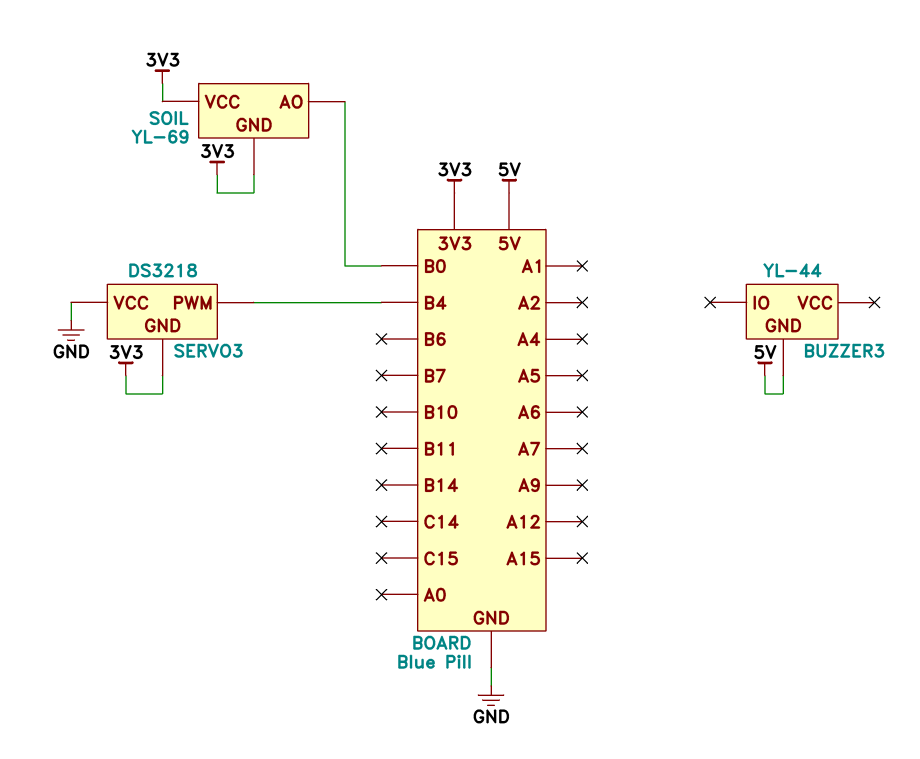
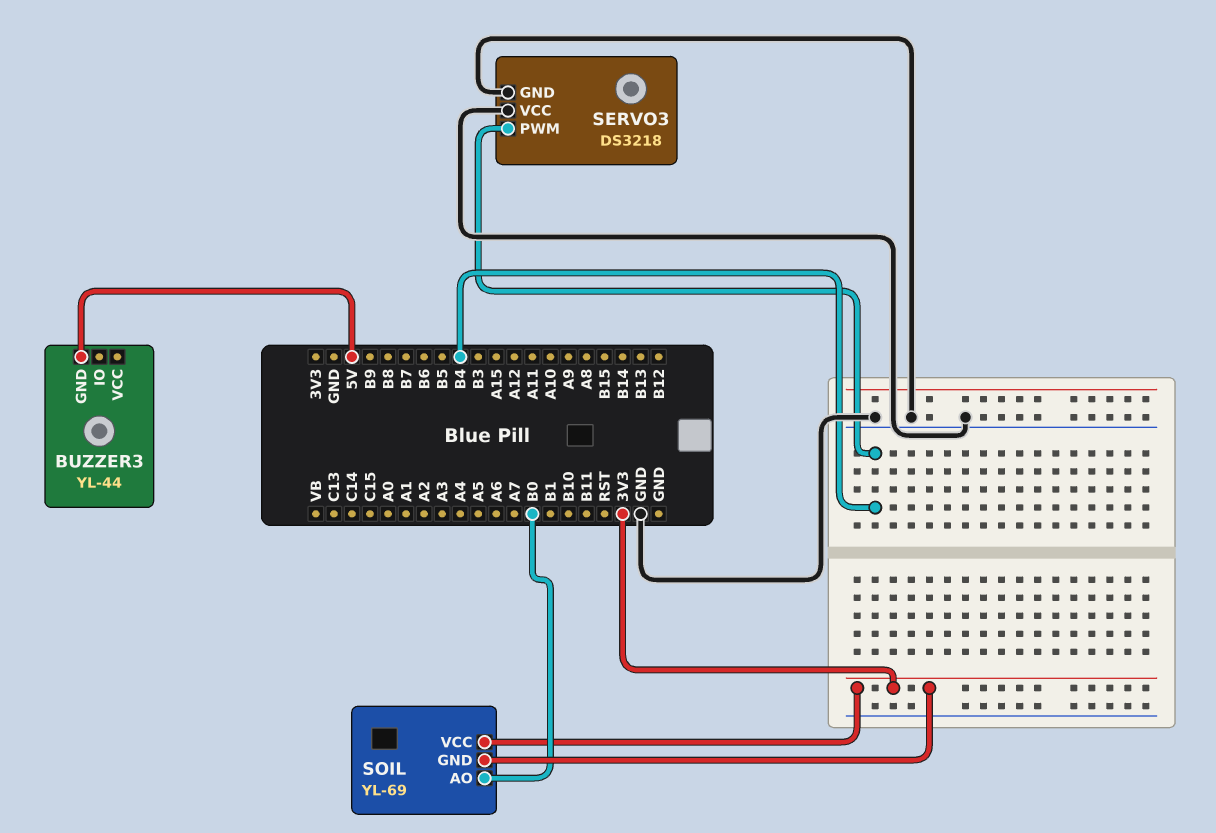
SERVO3 pin GND: 3V3 -> GND

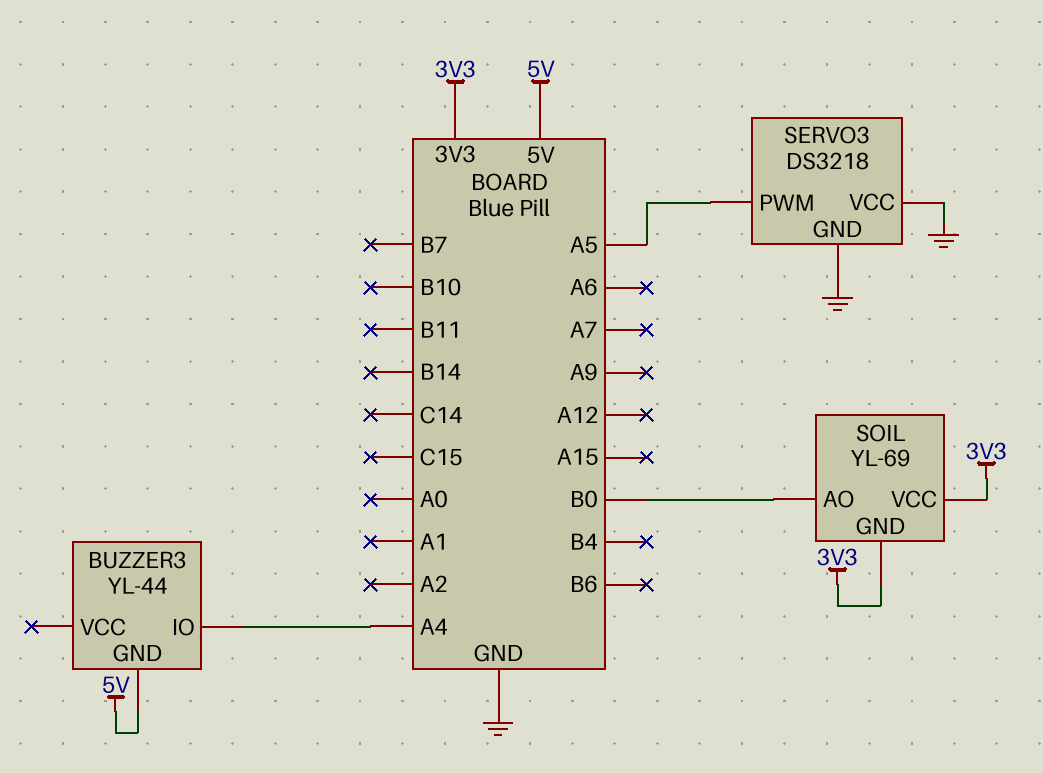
BUZZER3 pin IO: none -> A4
SERVO3 pin PWM: B4 -> A5

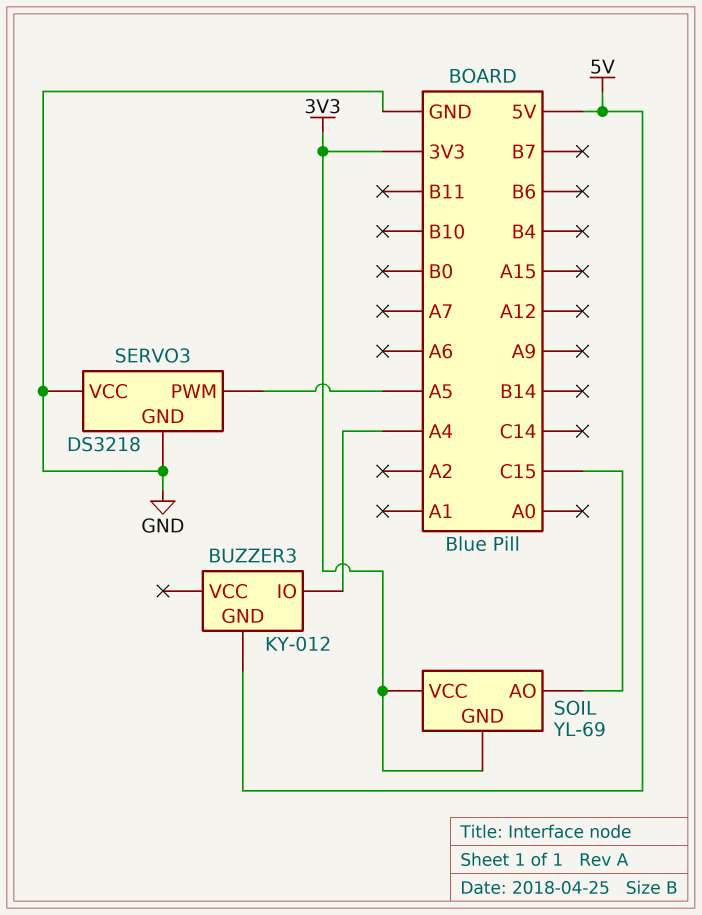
BUZZER3: YL-44 -> KY-012
SOIL pin AO: B0 -> C15

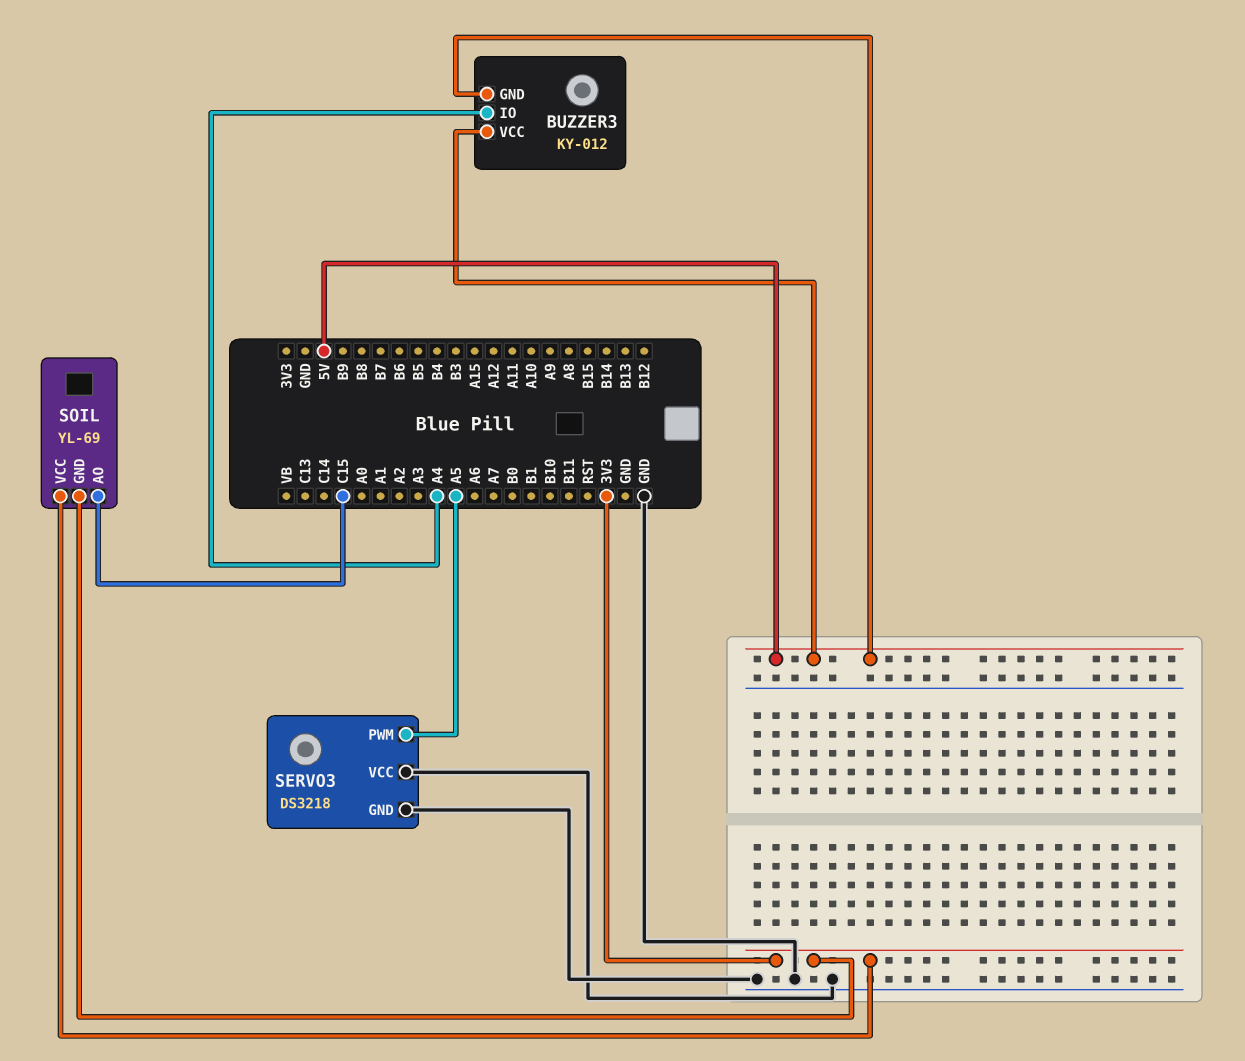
BUZZER3 pin VCC: none -> 5V

